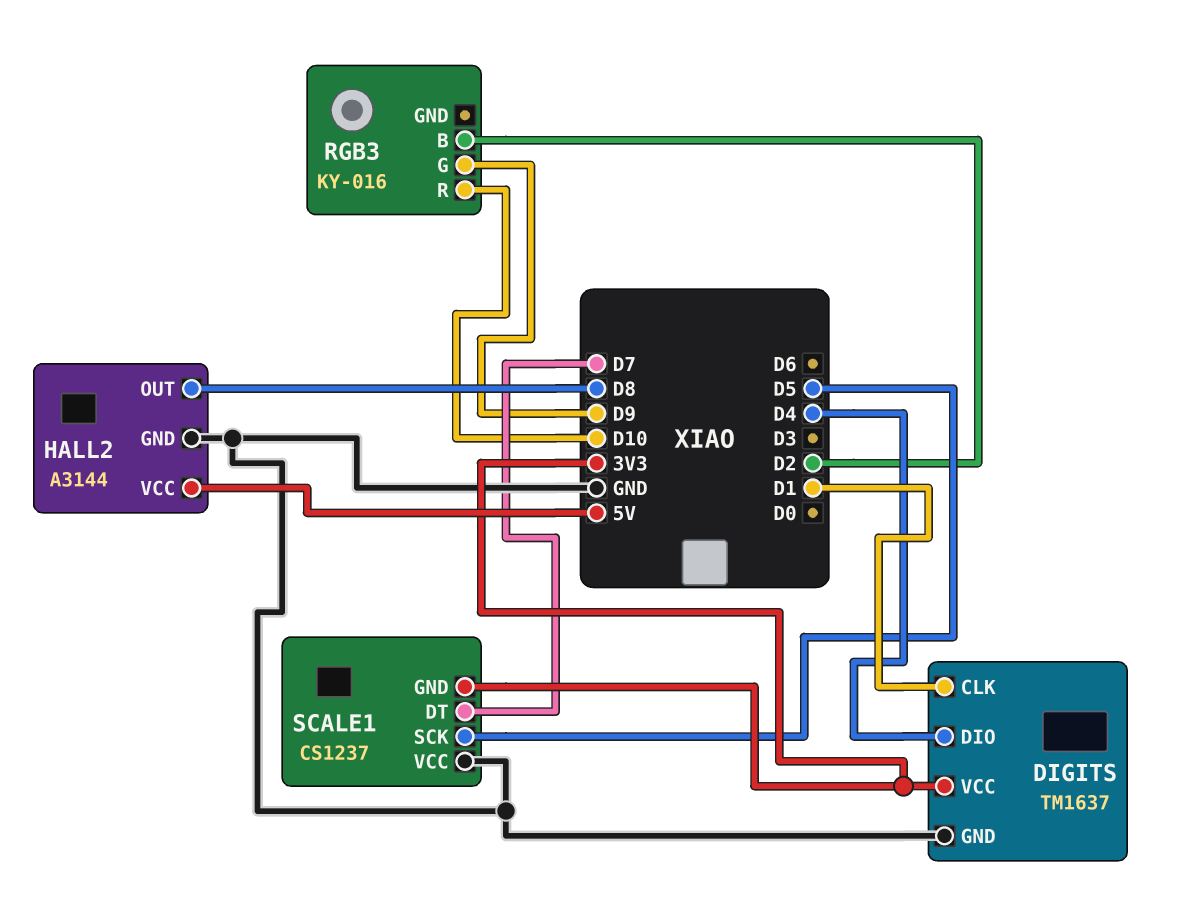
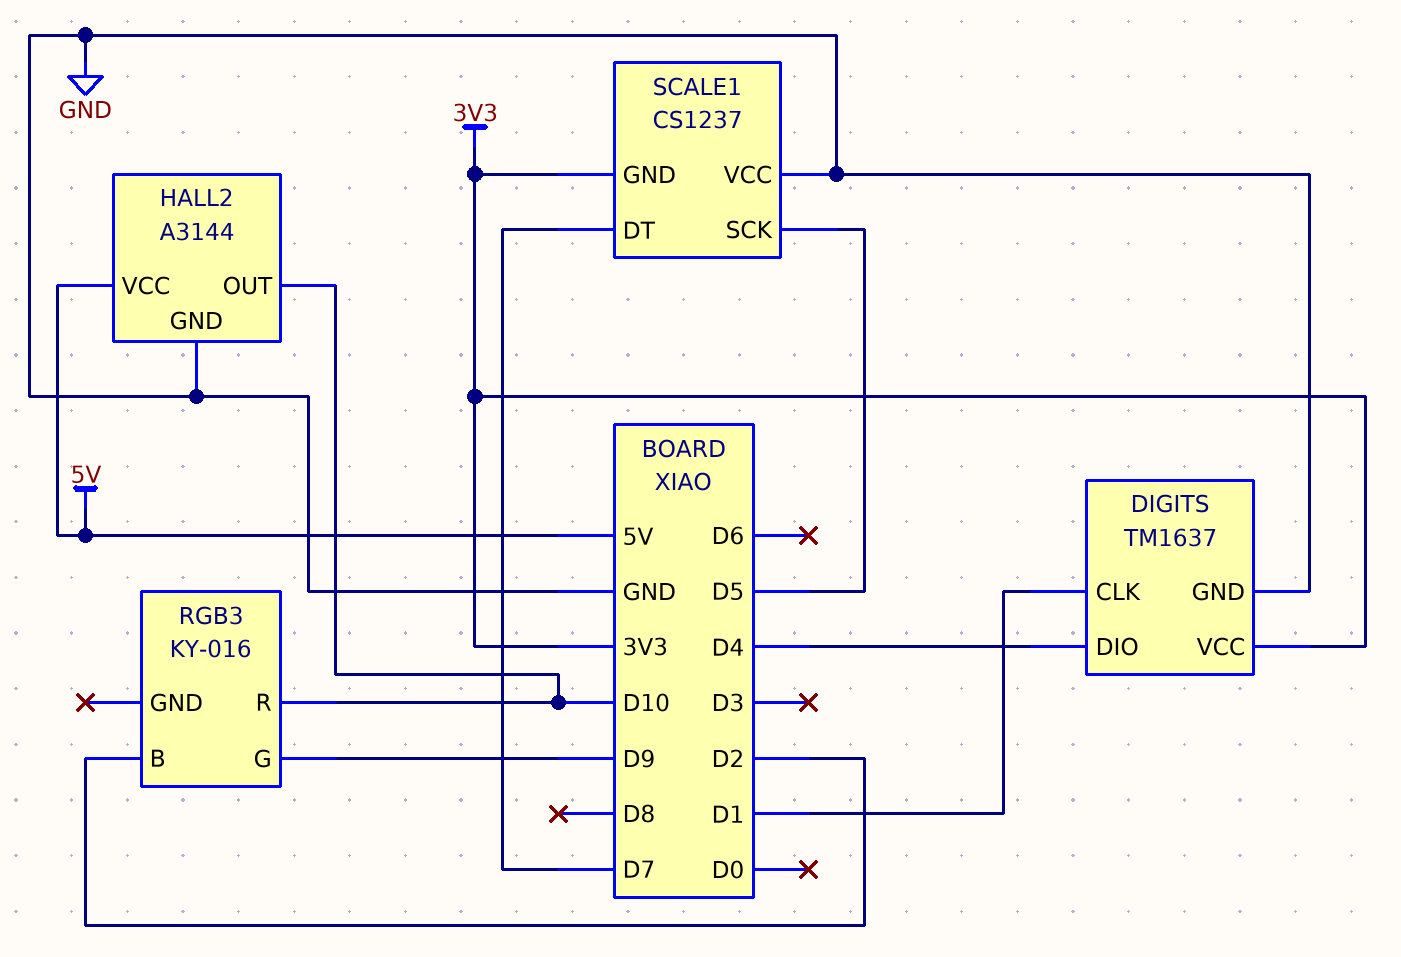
HALL2 pin OUT: D8 -> D10

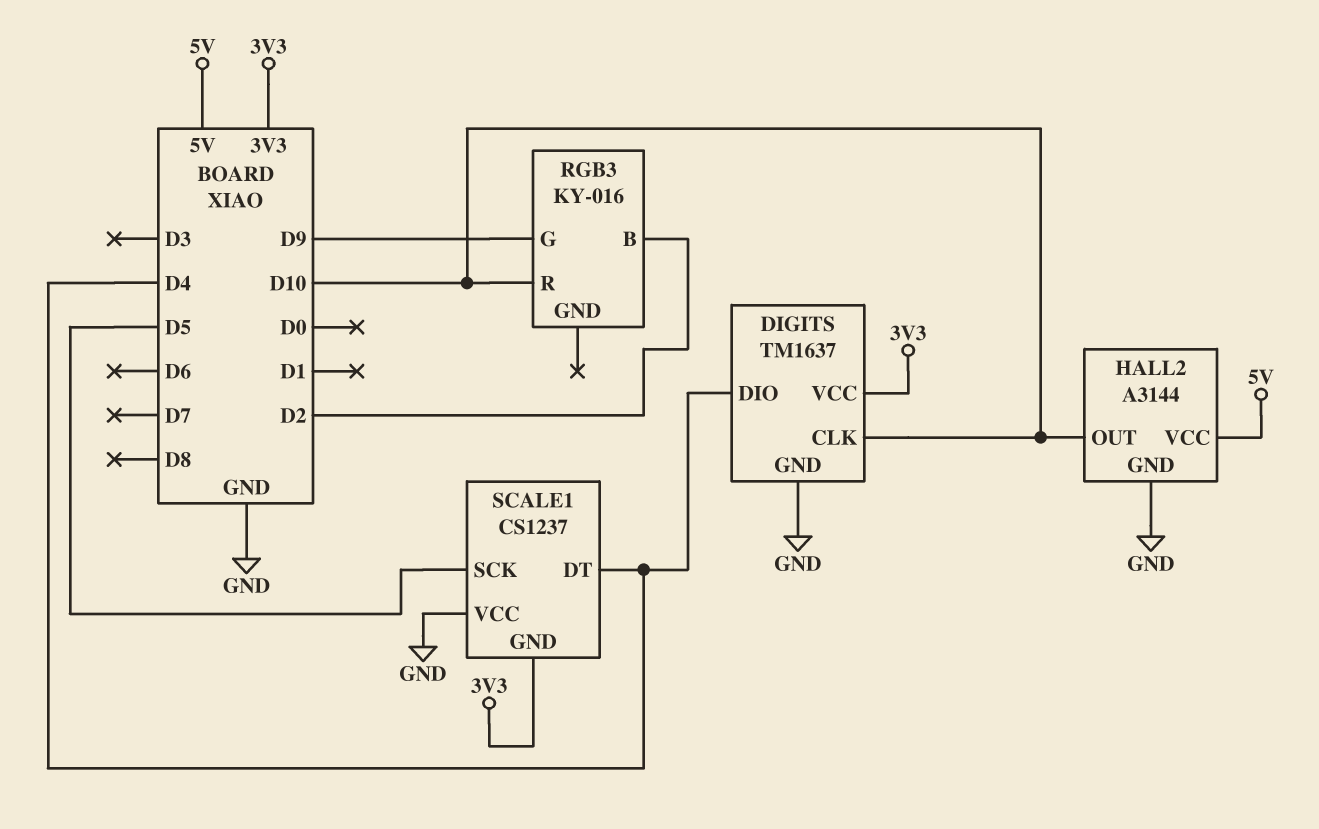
DIGITS pin CLK: D1 -> D10
SCALE1 pin DT: D7 -> D4

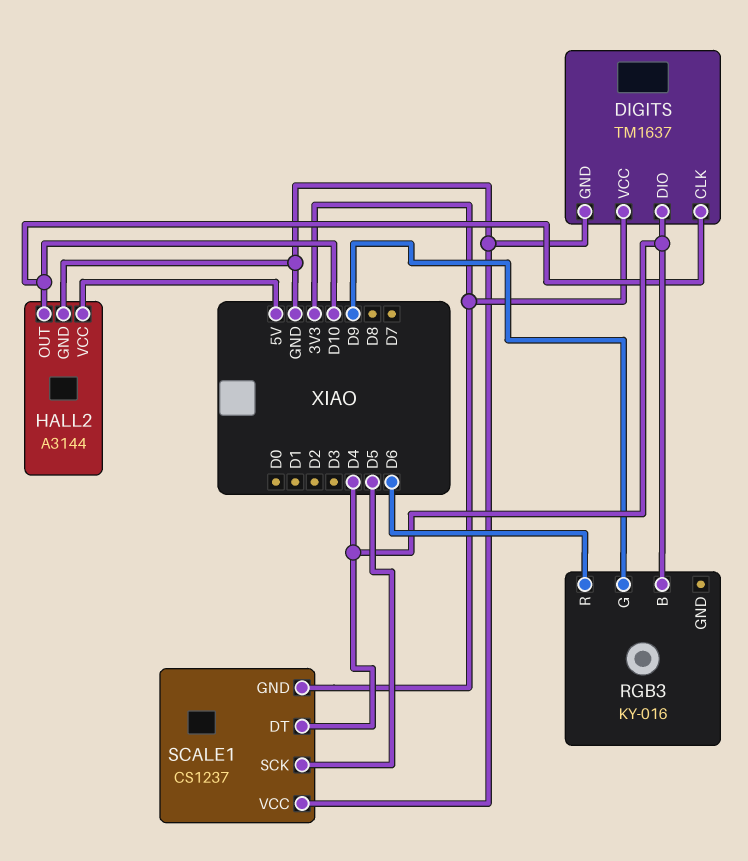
RGB3 pin B: D2 -> D4
RGB3 pin R: D10 -> D6

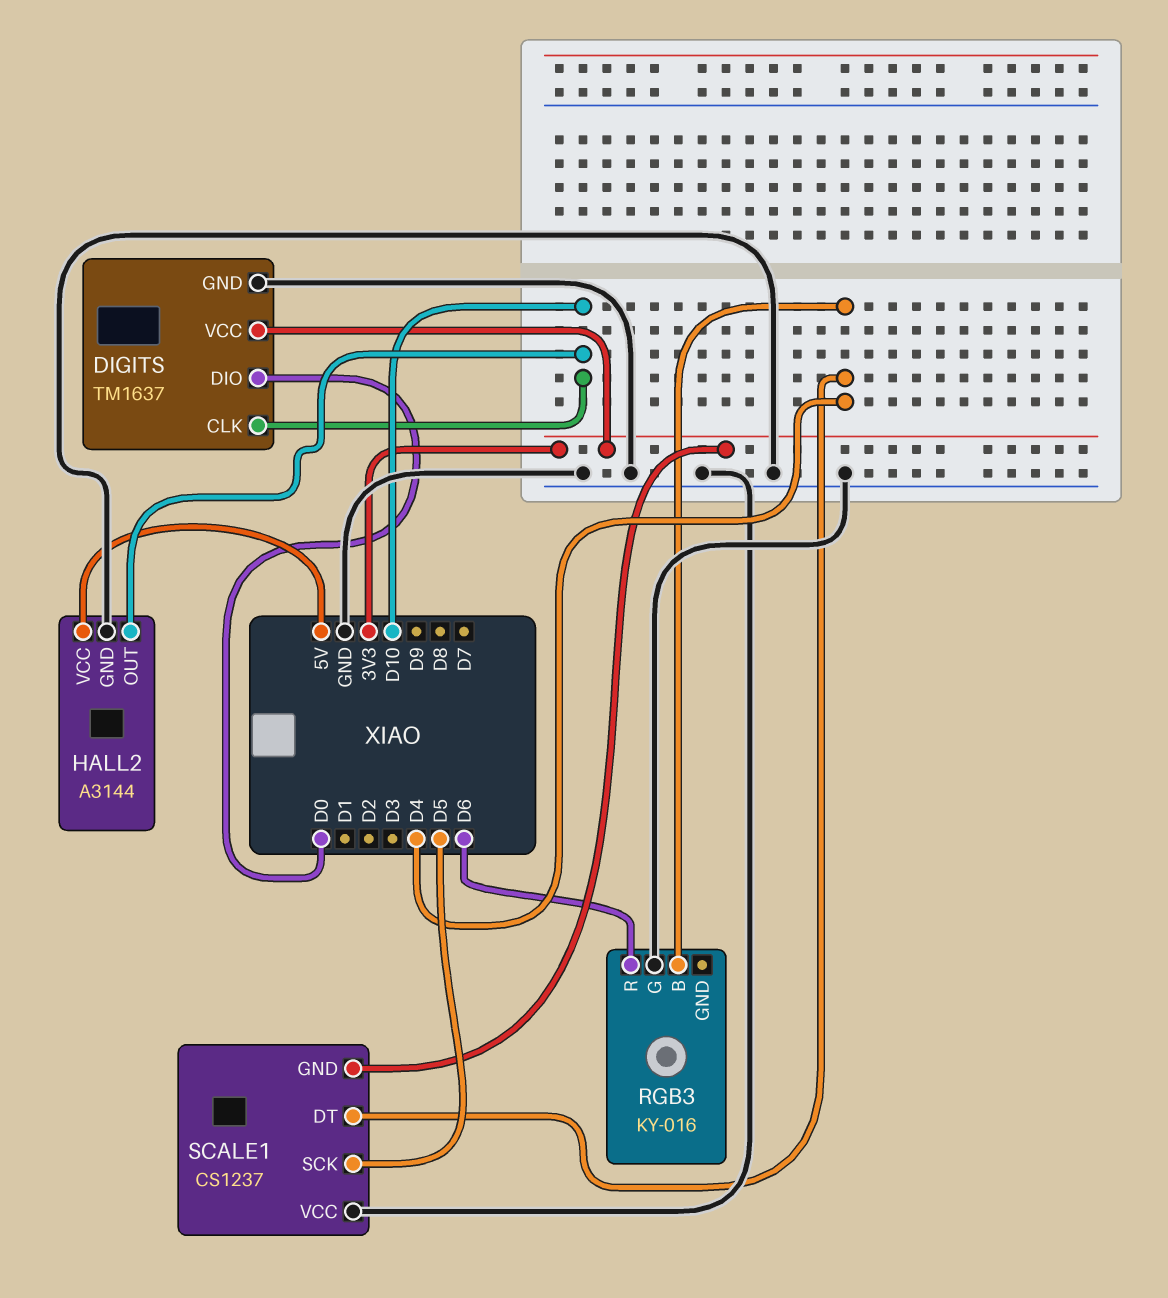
DIGITS pin DIO: D4 -> D0
RGB3 pin G: D9 -> GND

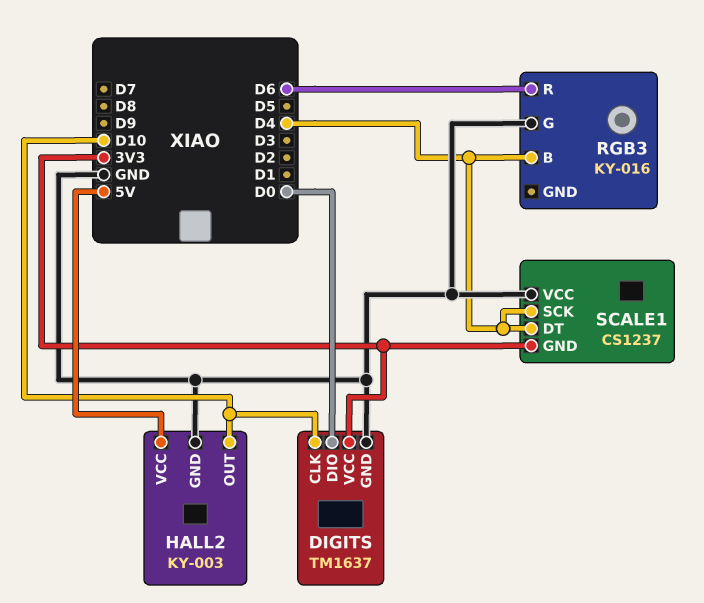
HALL2: A3144 -> KY-003
SCALE1 pin SCK: D5 -> D4

